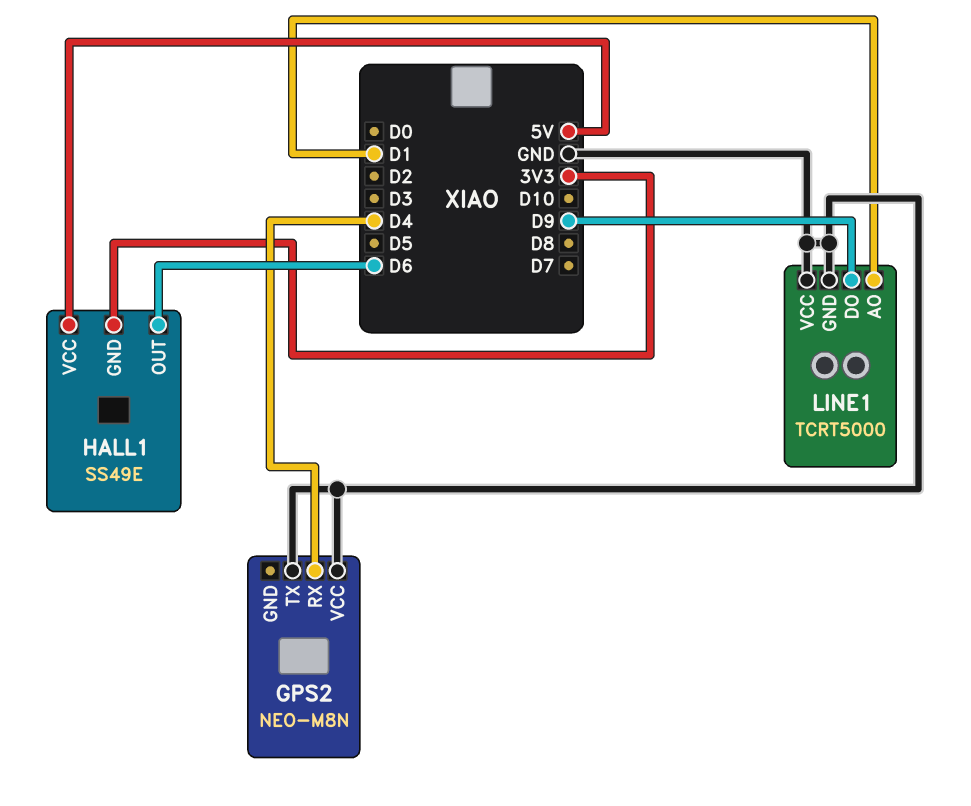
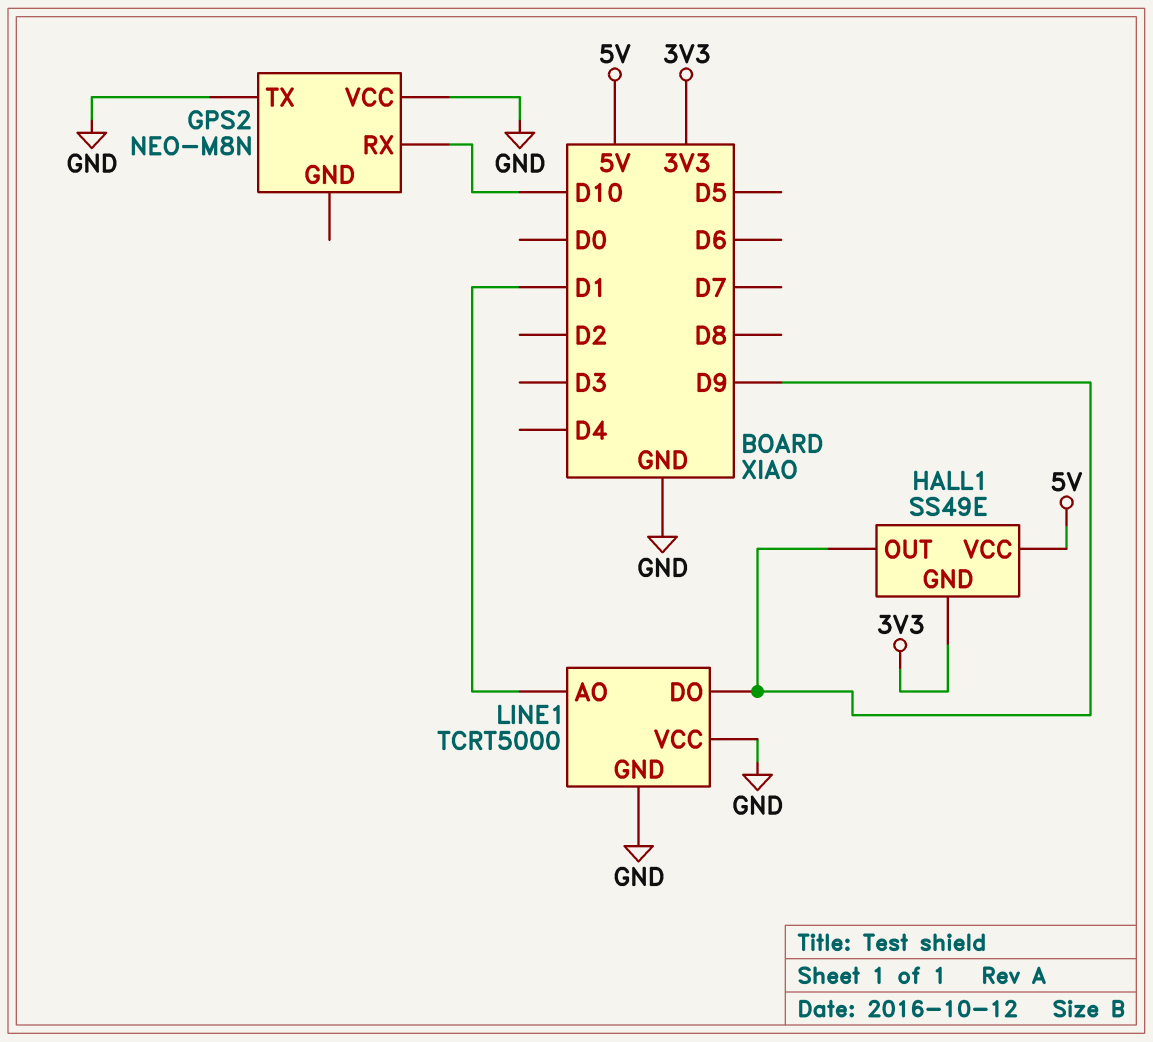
GPS2 pin RX: D4 -> D10
HALL1 pin OUT: D6 -> D9

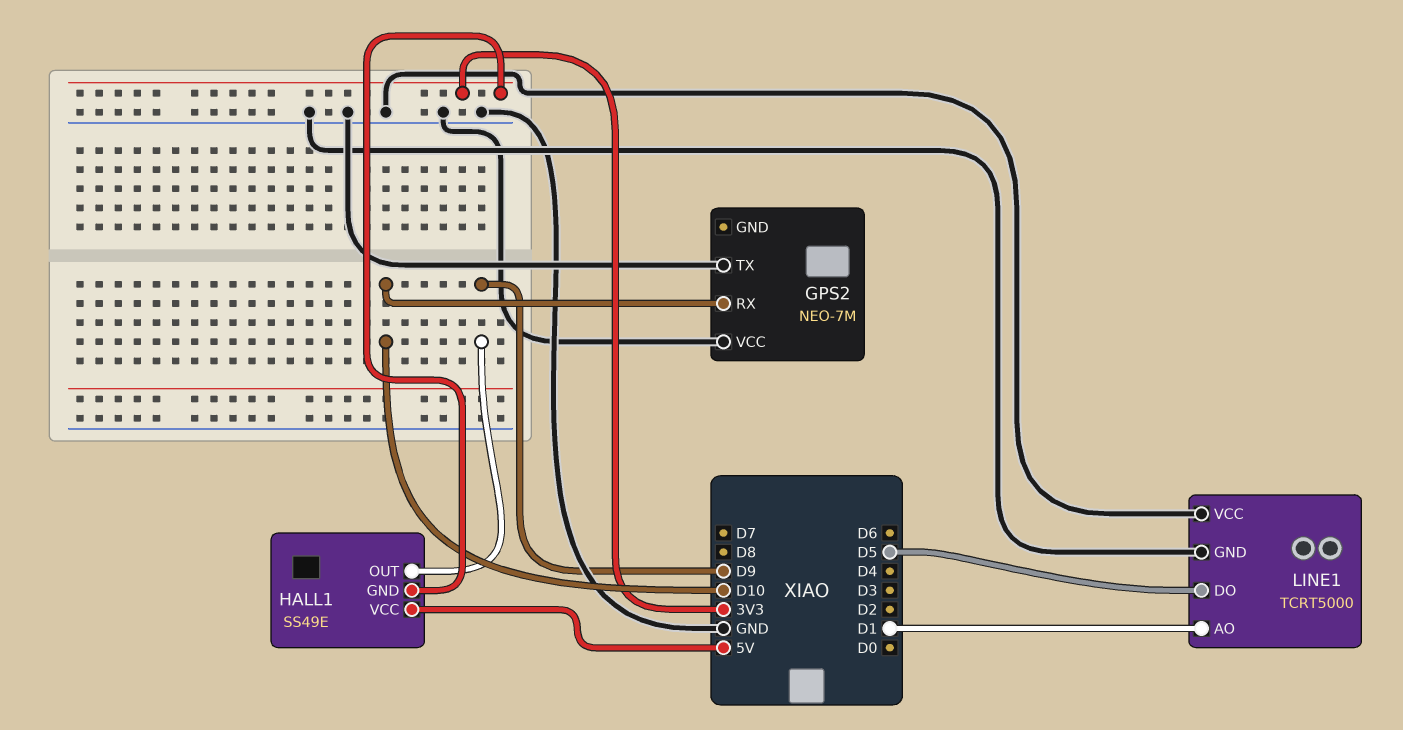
GPS2: NEO-M8N -> NEO-7M
LINE1 pin DO: D9 -> D5

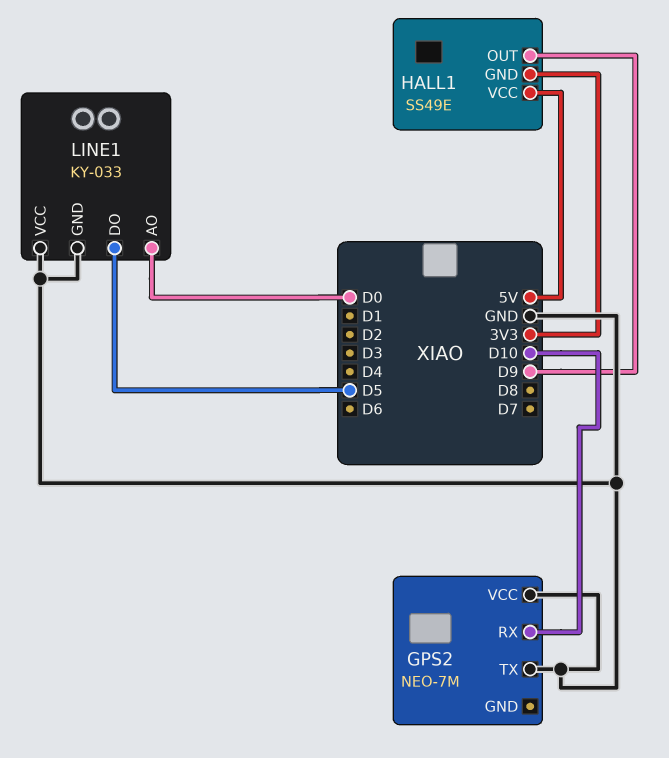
LINE1: TCRT5000 -> KY-033
LINE1 pin AO: D1 -> D0

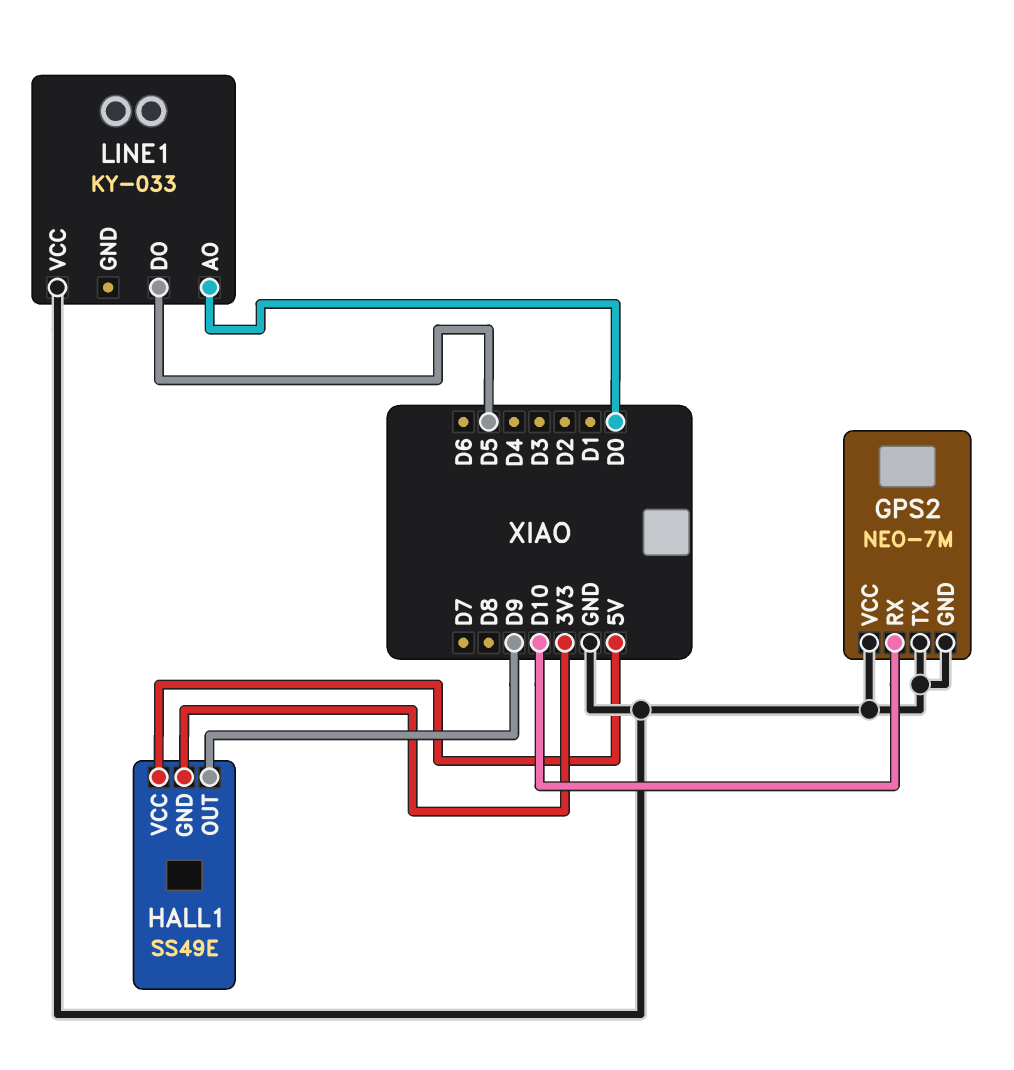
GPS2 pin GND: none -> GND
LINE1 pin GND: GND -> none

